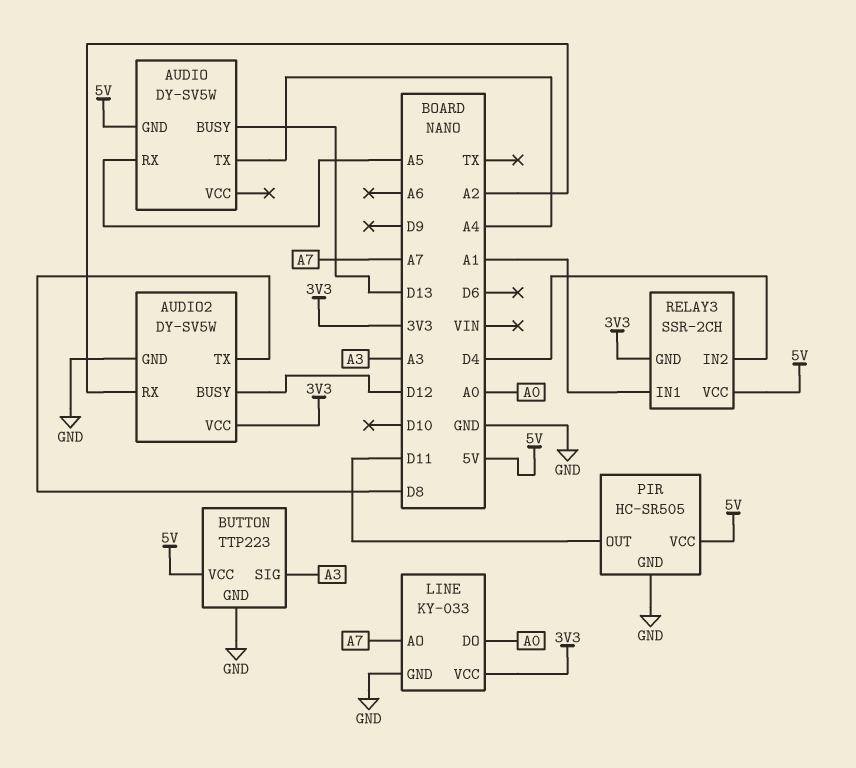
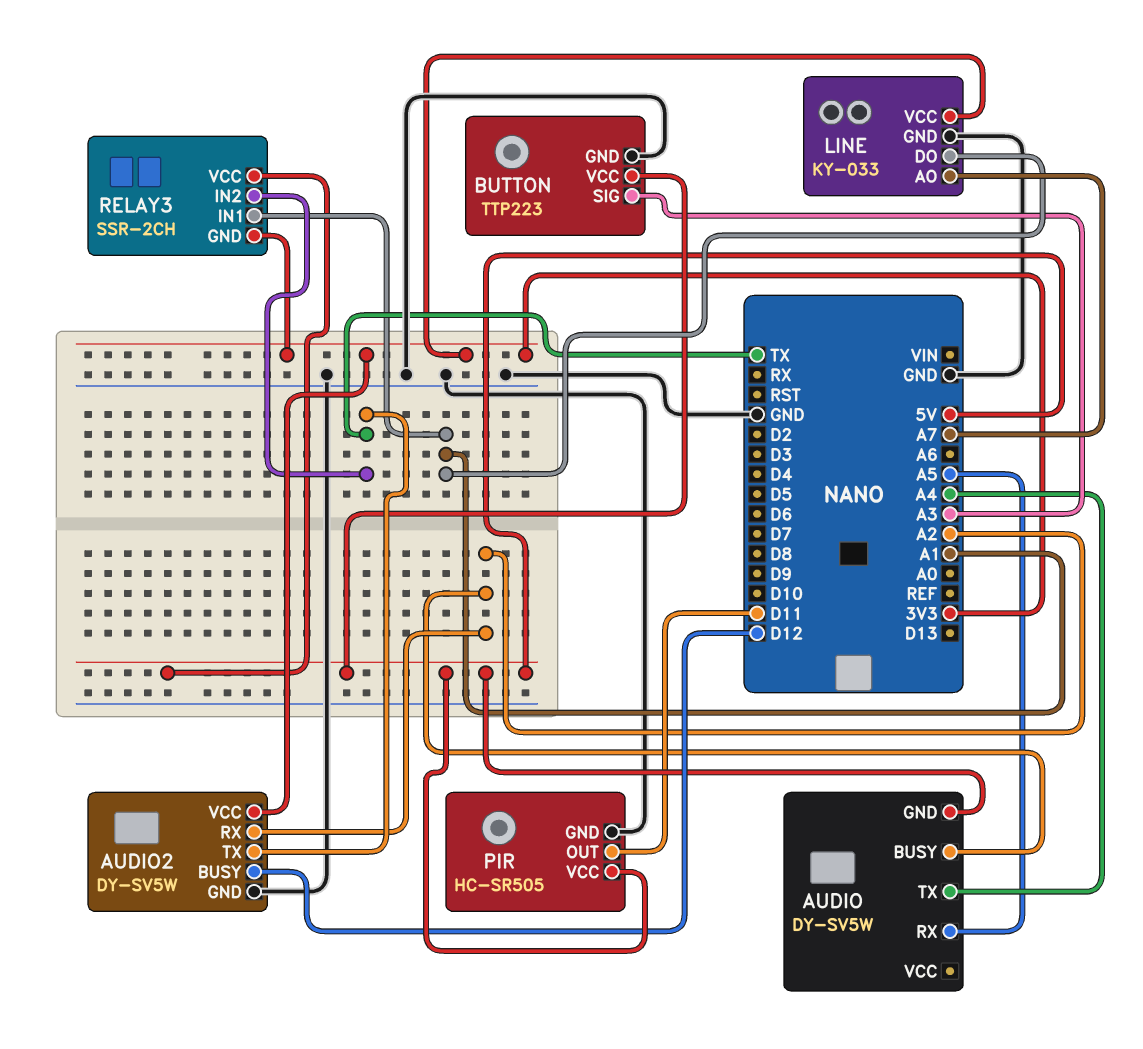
AUDIO pin BUSY: D13 -> A2
AUDIO2 pin TX: D8 -> TX
LINE pin DO: A0 -> A1
RELAY3 pin IN2: D4 -> TX

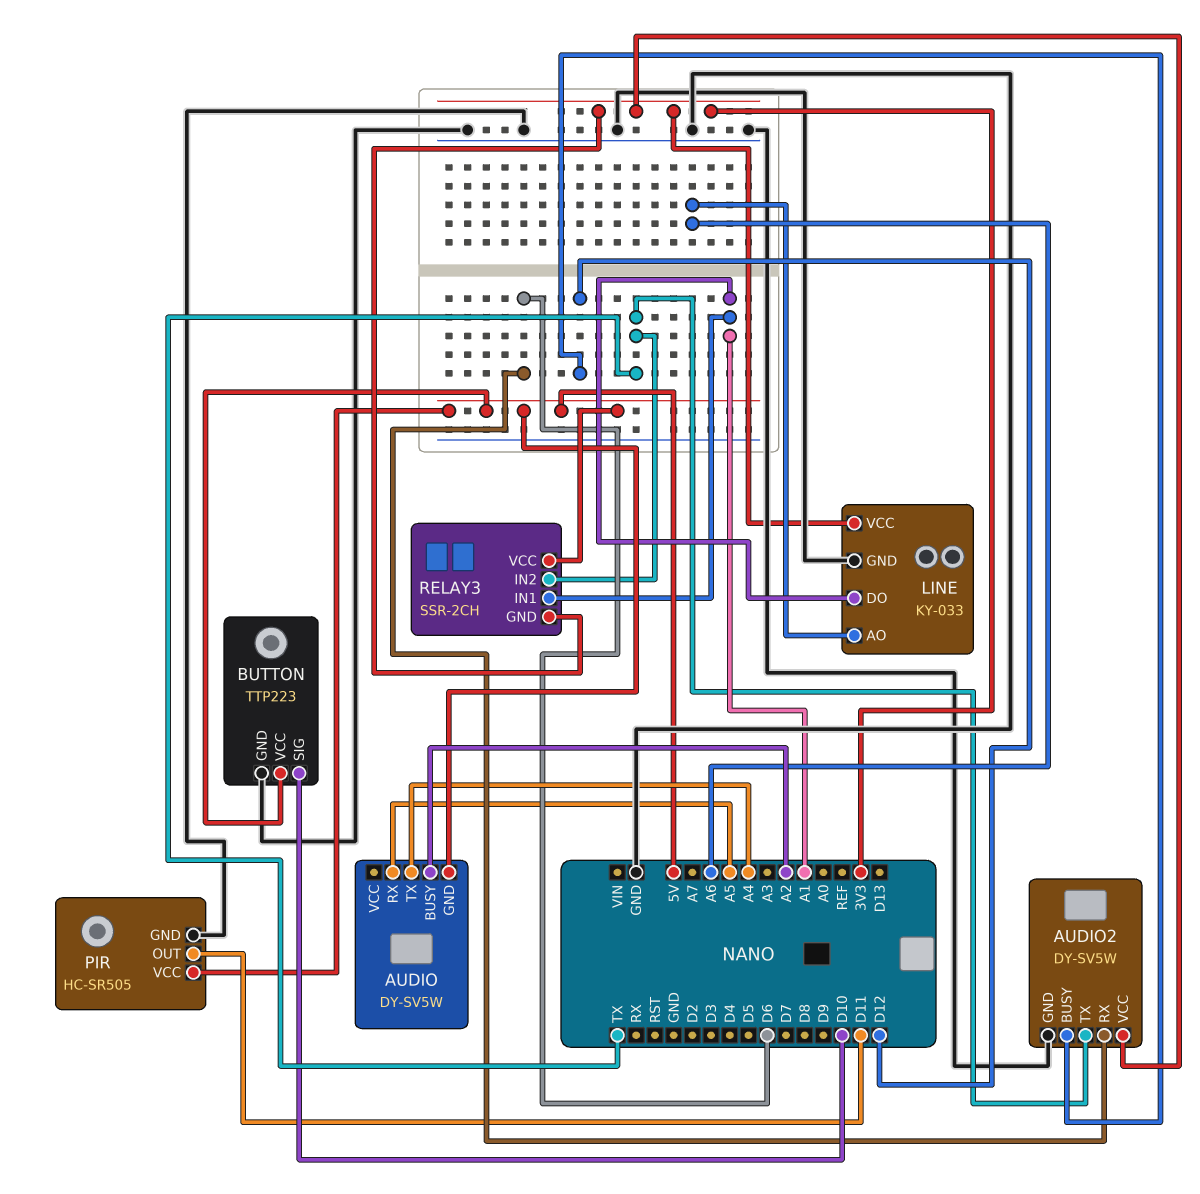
AUDIO2 pin RX: A2 -> D6
BUTTON pin SIG: A3 -> D10
LINE pin AO: A7 -> A6

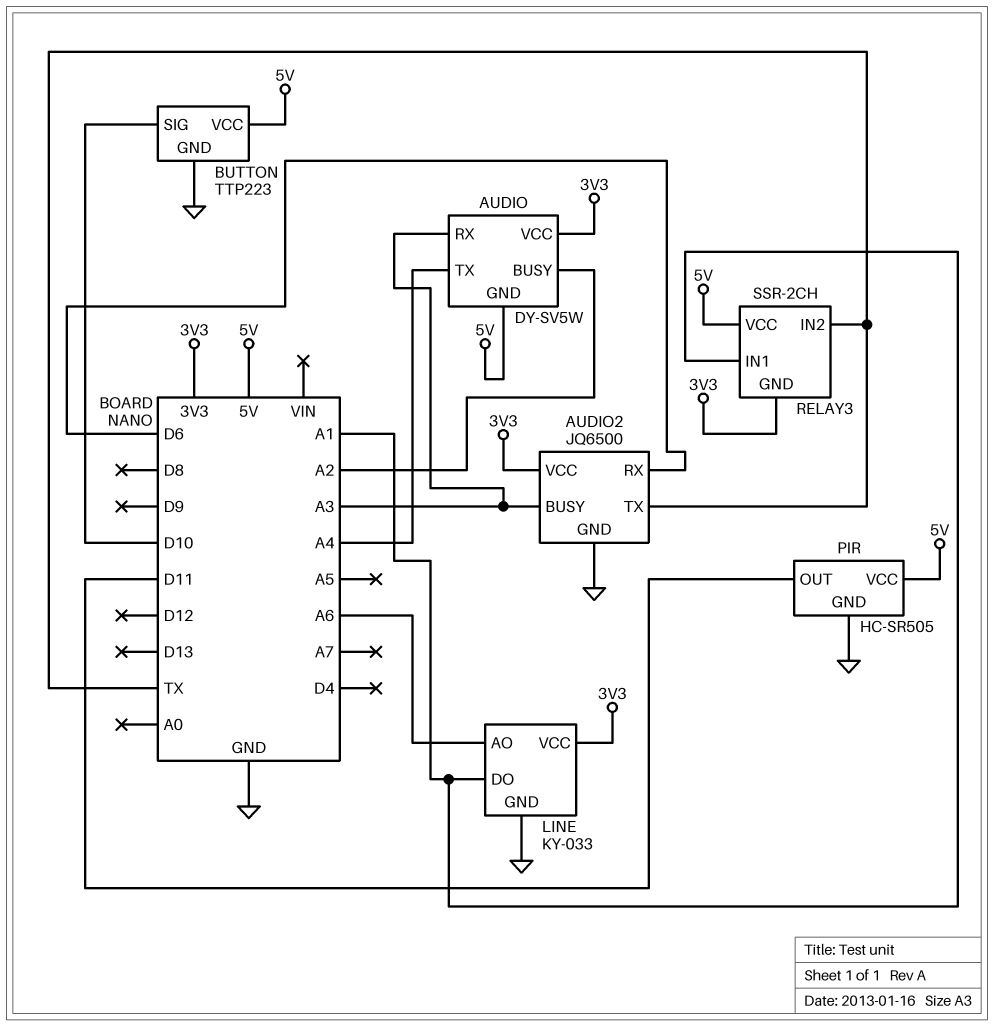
AUDIO pin RX: A5 -> A3
AUDIO pin VCC: none -> 3V3
AUDIO2: DY-SV5W -> JQ6500
AUDIO2 pin BUSY: D12 -> A3

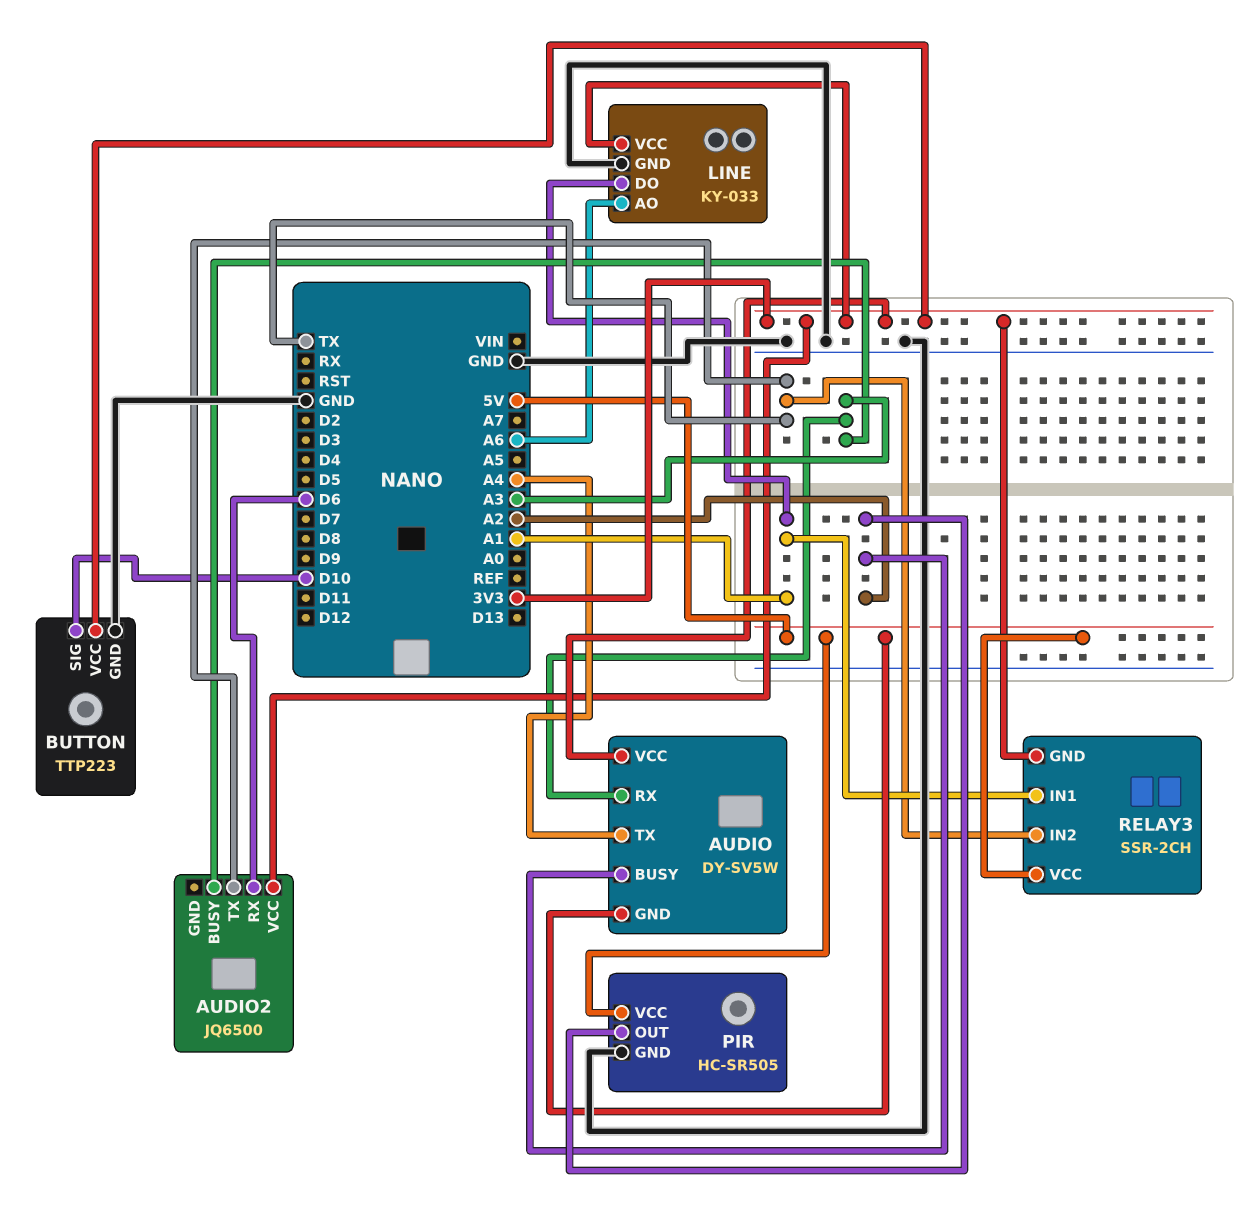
AUDIO2 pin GND: GND -> none
BUTTON pin VCC: 5V -> 3V3
PIR pin OUT: D11 -> A2

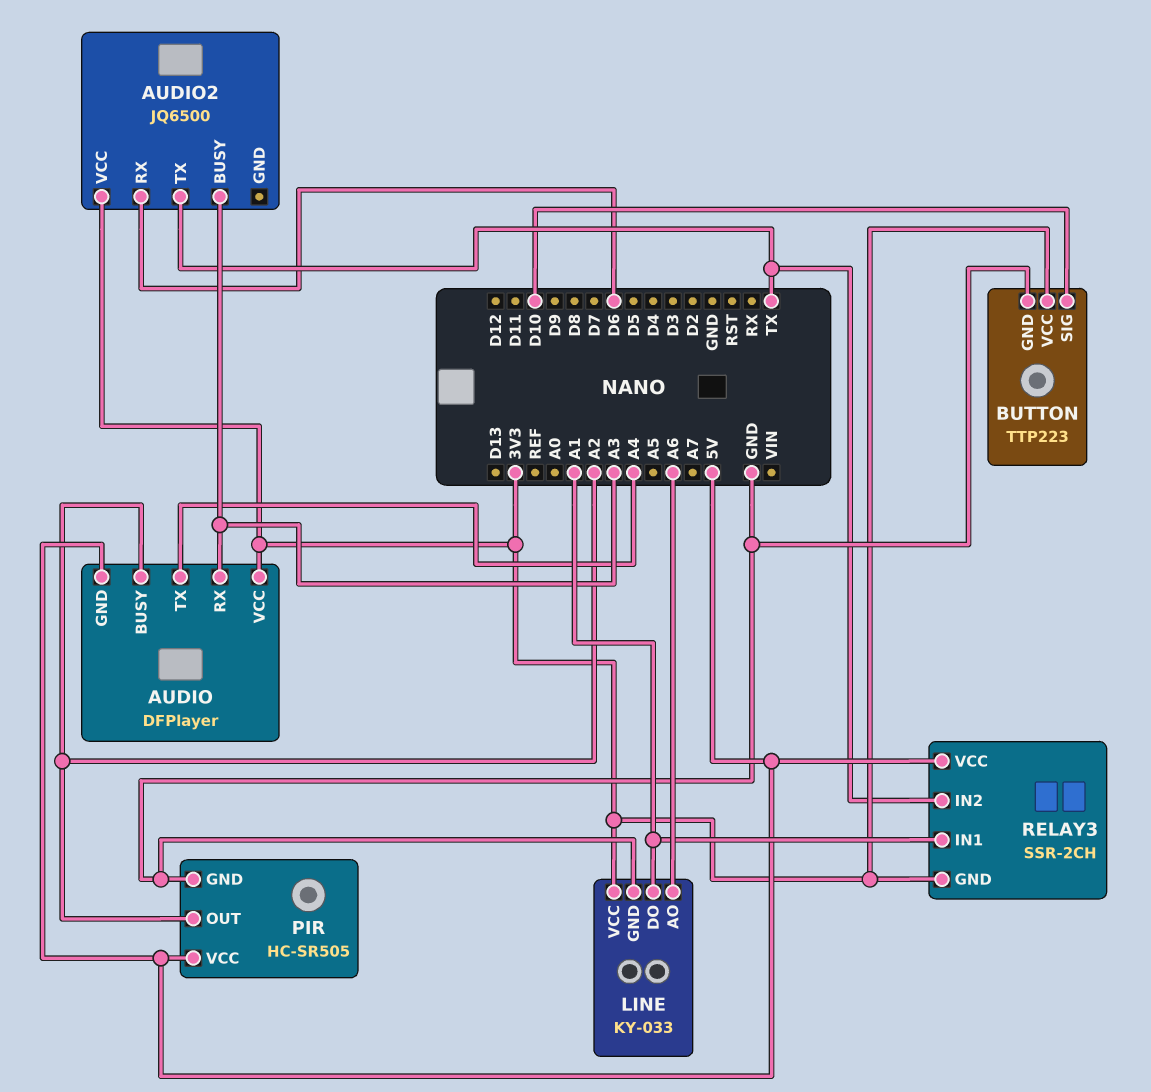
AUDIO: DY-SV5W -> DFPlayer

